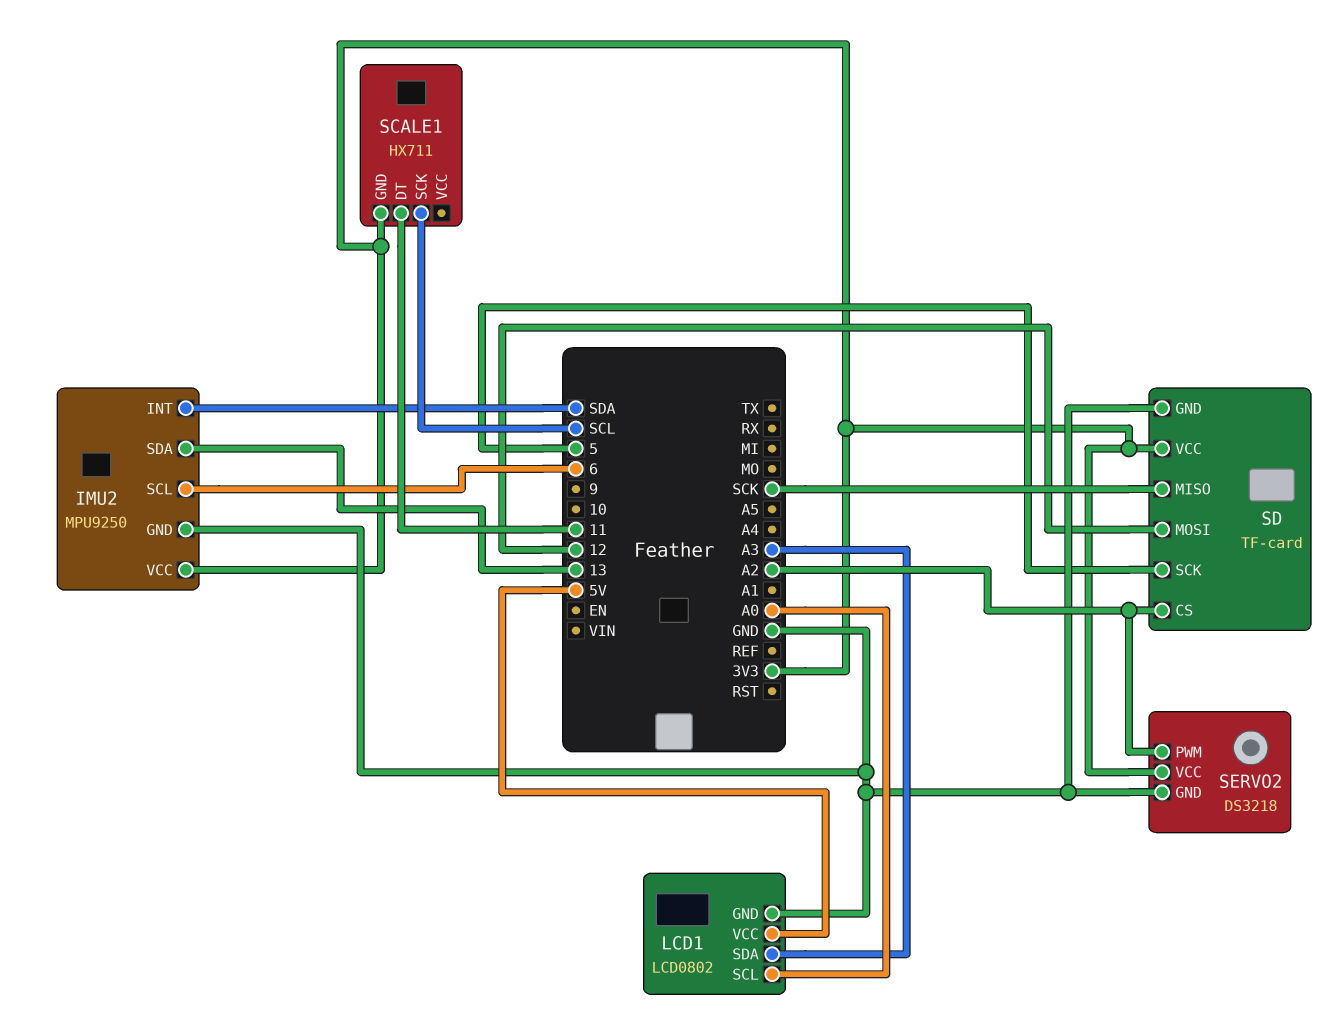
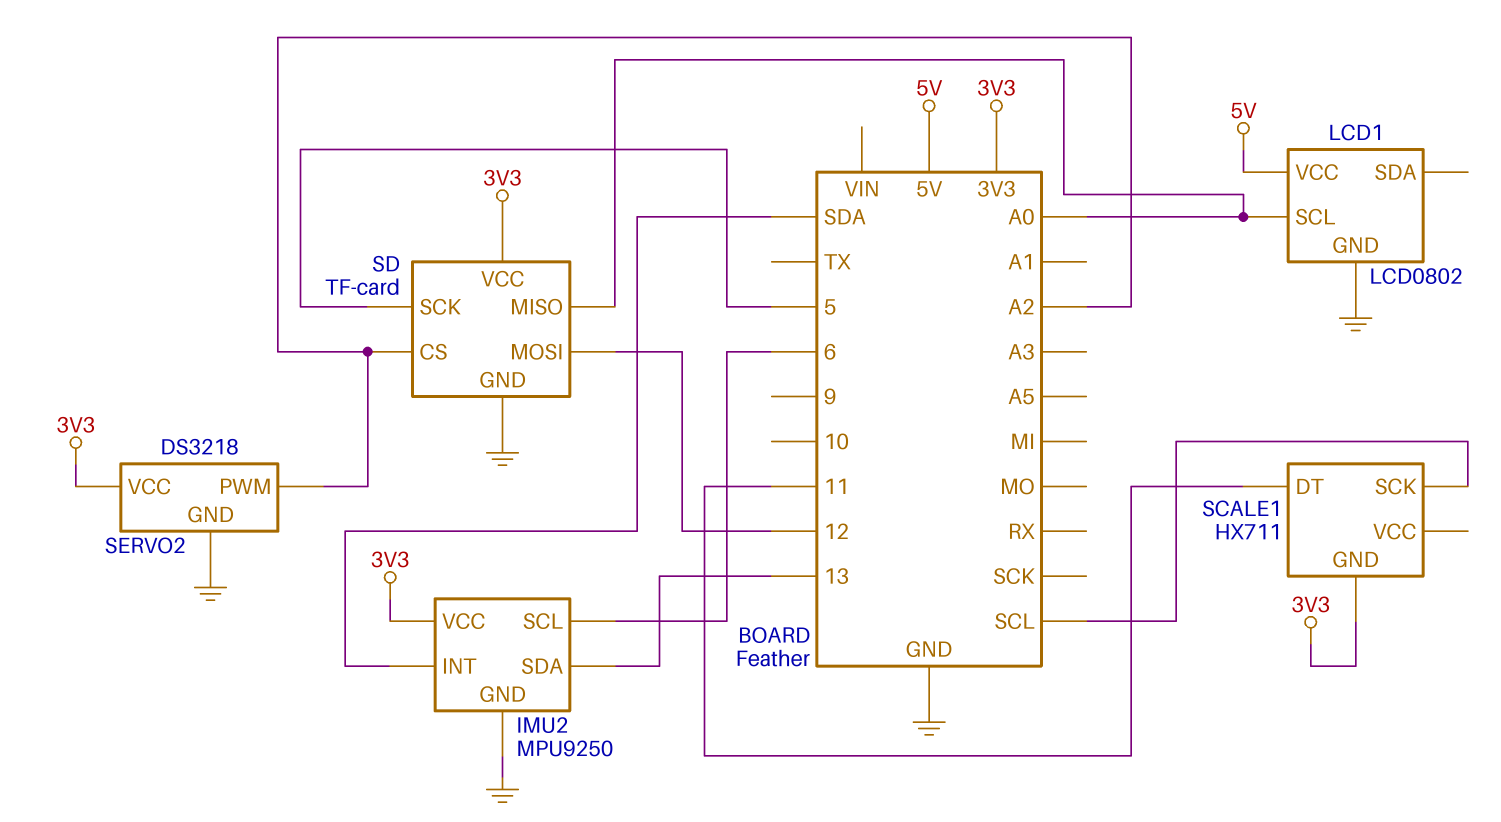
LCD1 pin SDA: A3 -> none
SD pin MISO: SCK -> A0

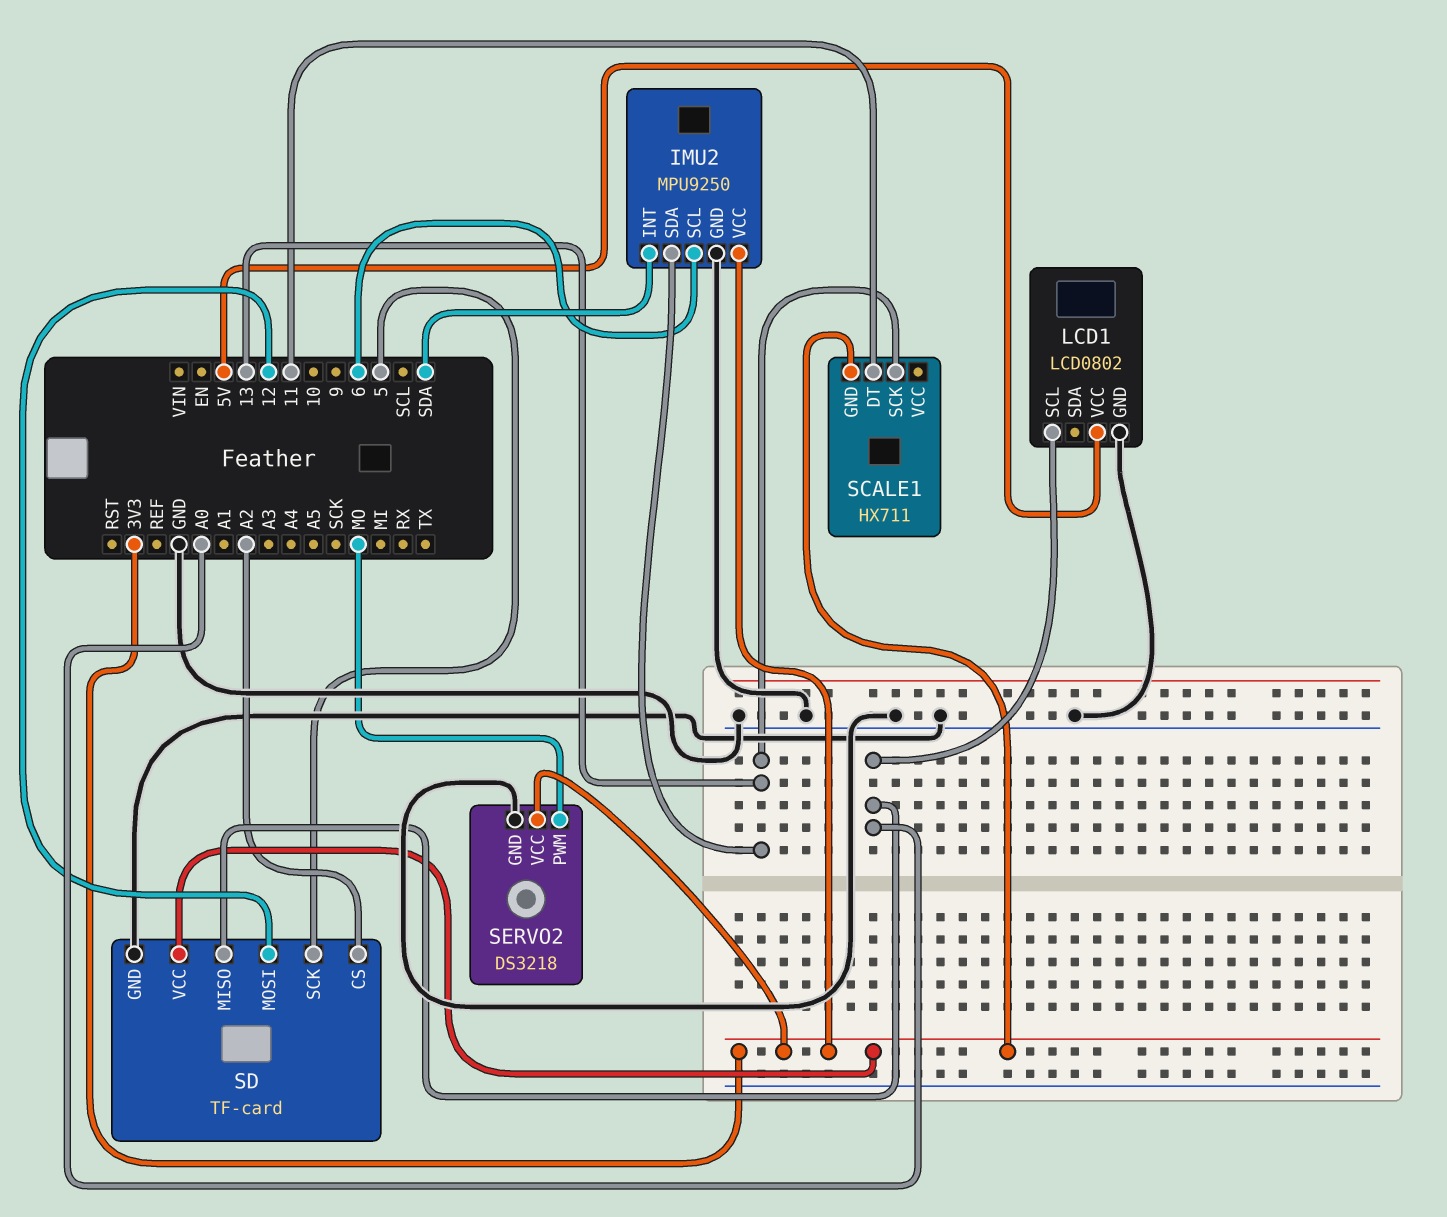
SCALE1 pin SCK: SCL -> 13
SERVO2 pin PWM: A2 -> MO

